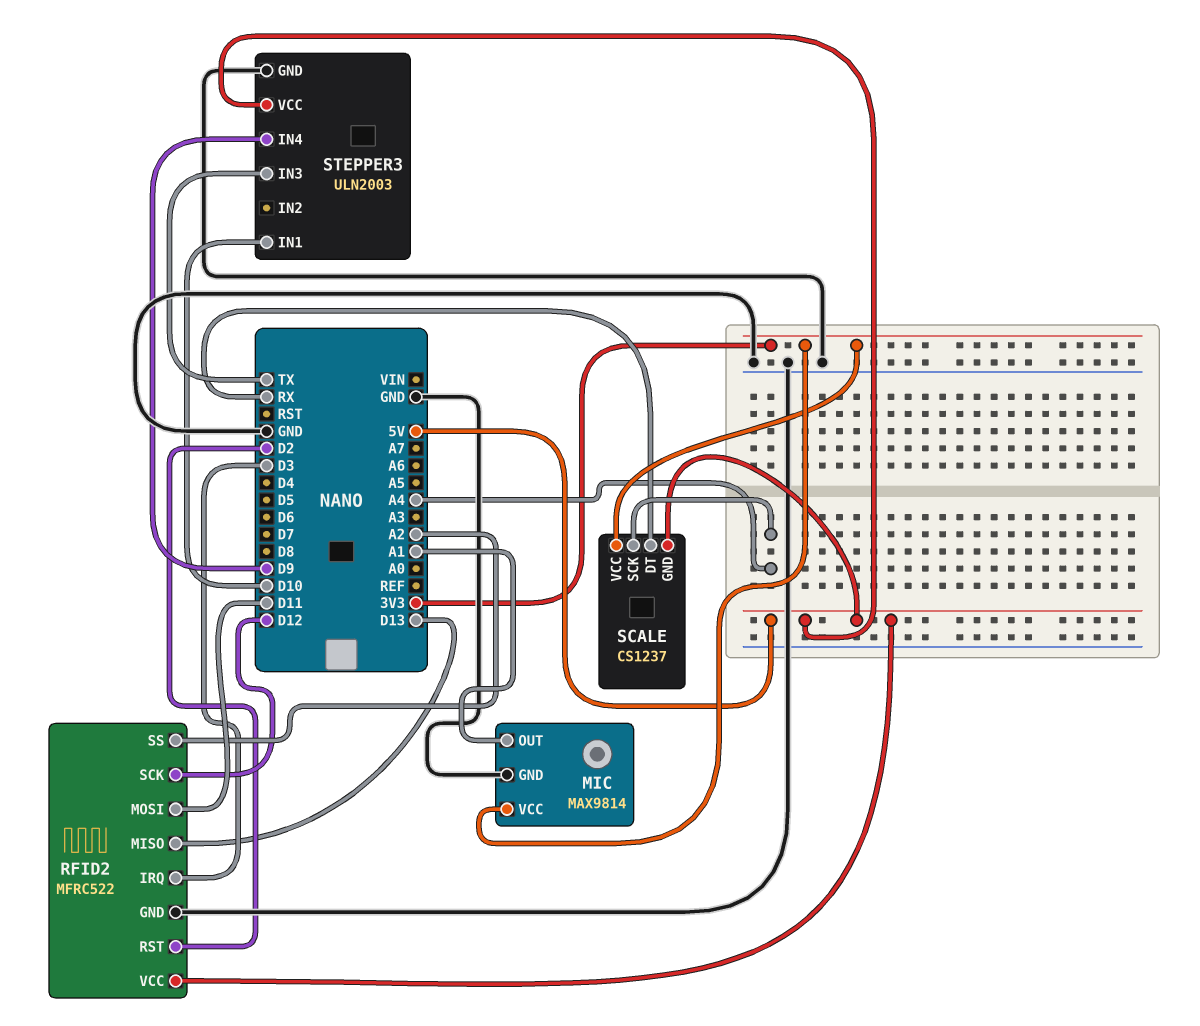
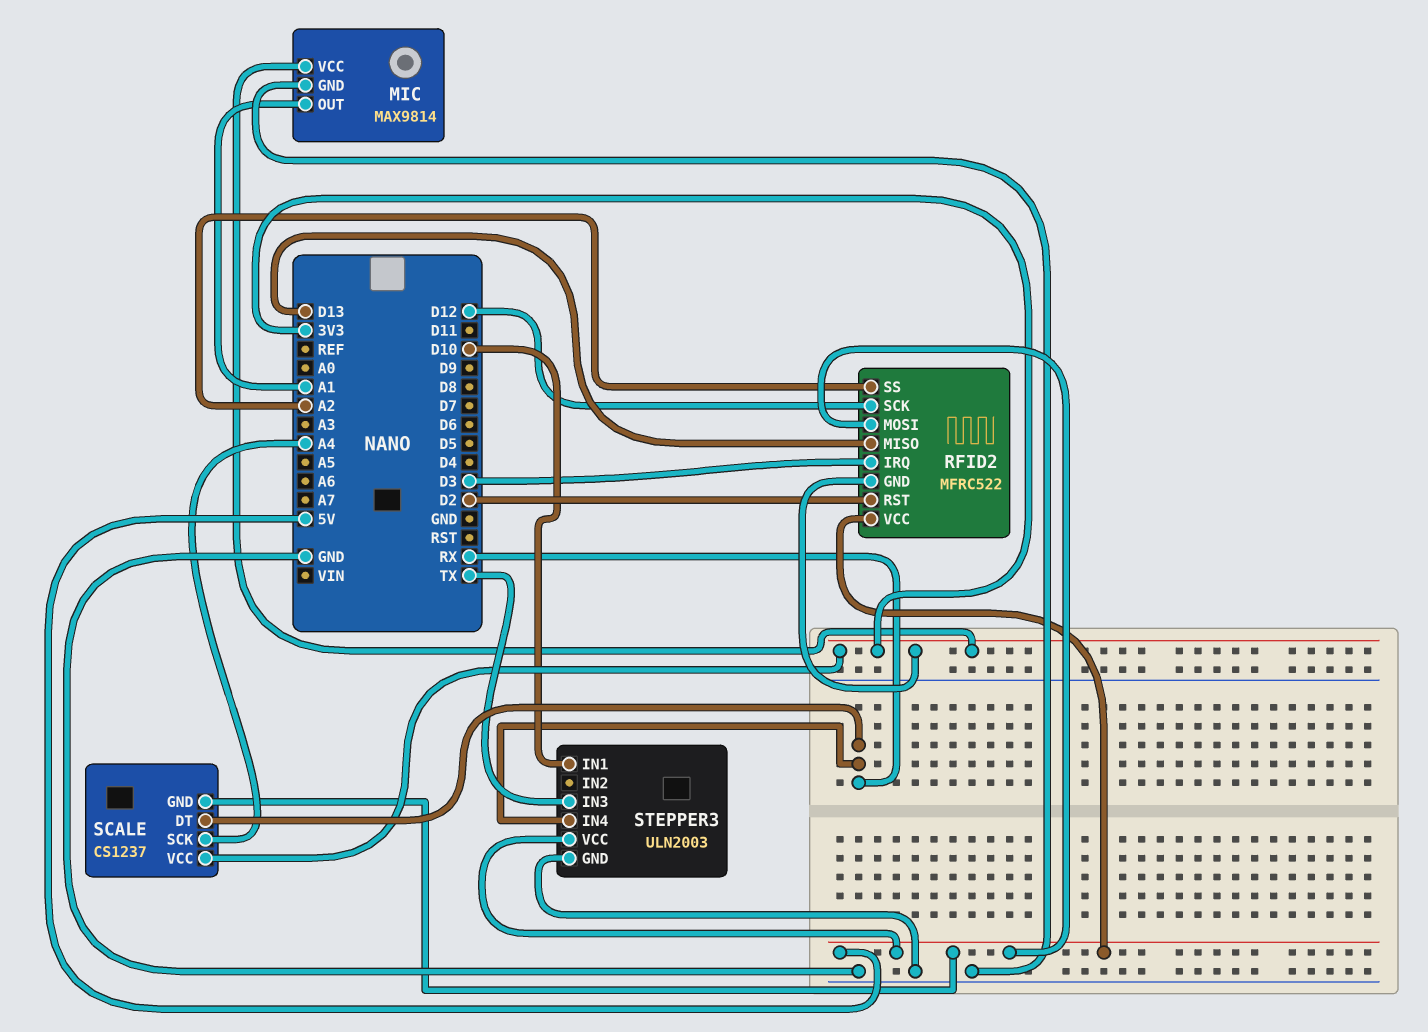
RFID2 pin GND: GND -> 3V3
RFID2 pin MOSI: D11 -> 5V
STEPPER3 pin IN4: D9 -> RX

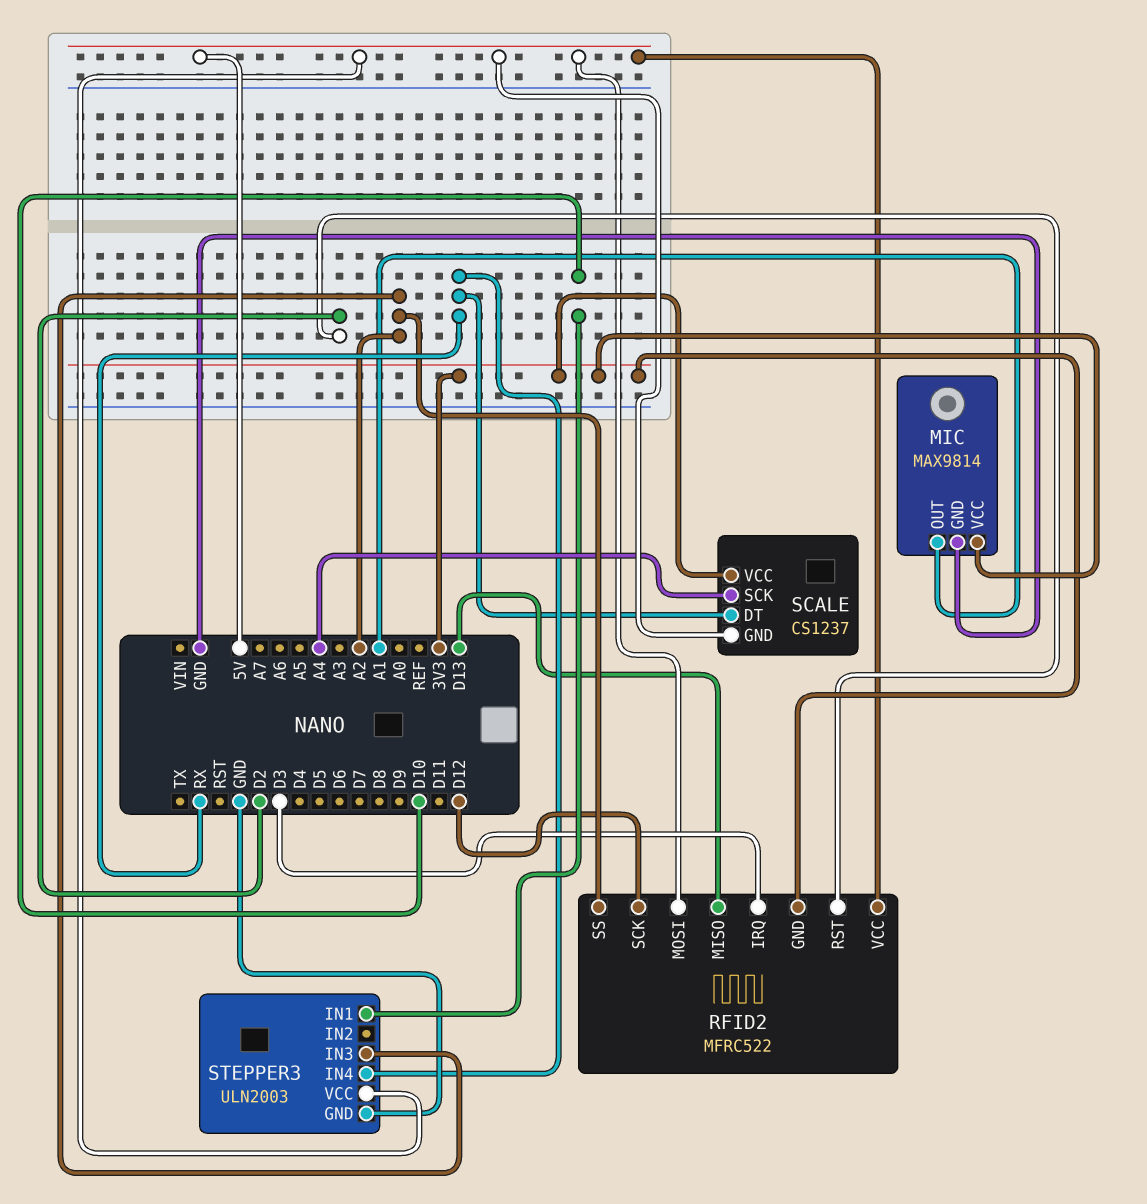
STEPPER3 pin IN3: TX -> A2

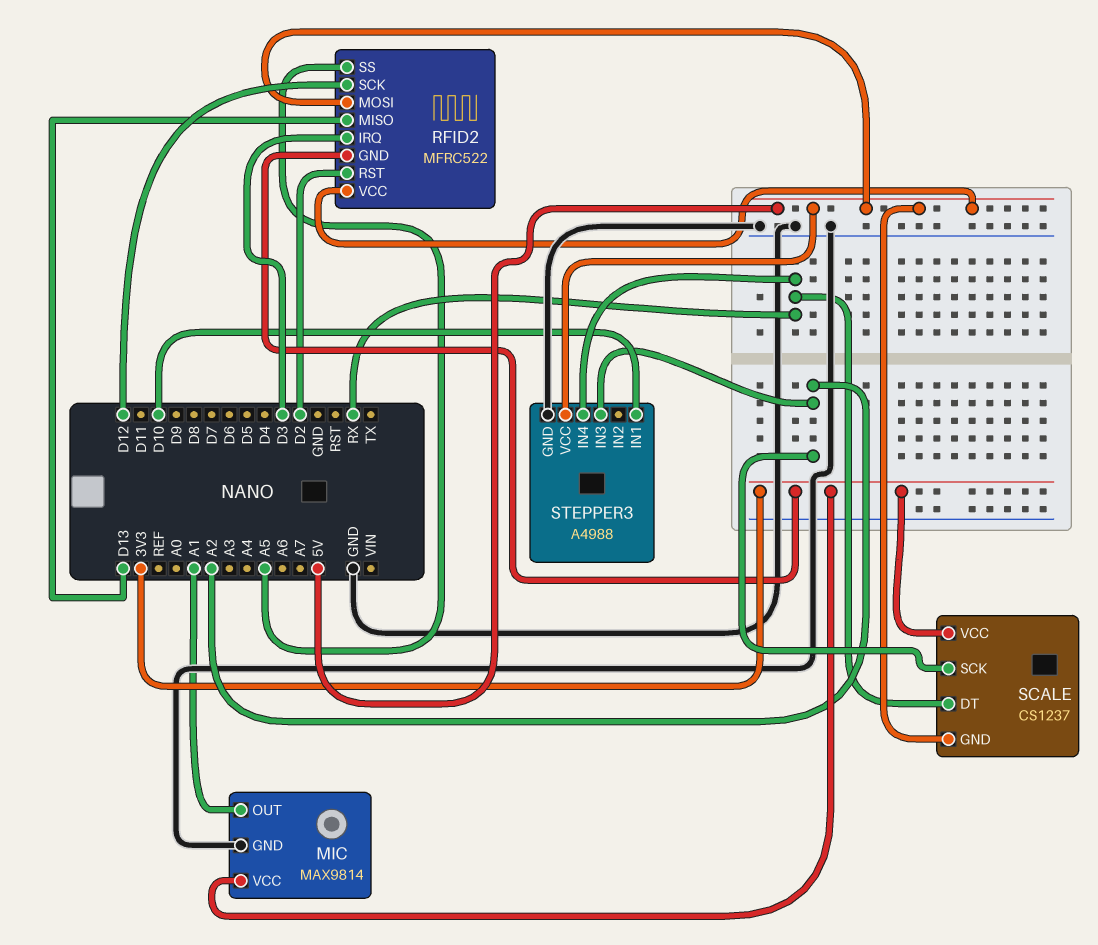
RFID2 pin SS: A2 -> A5
SCALE pin SCK: A4 -> A2
STEPPER3: ULN2003 -> A4988

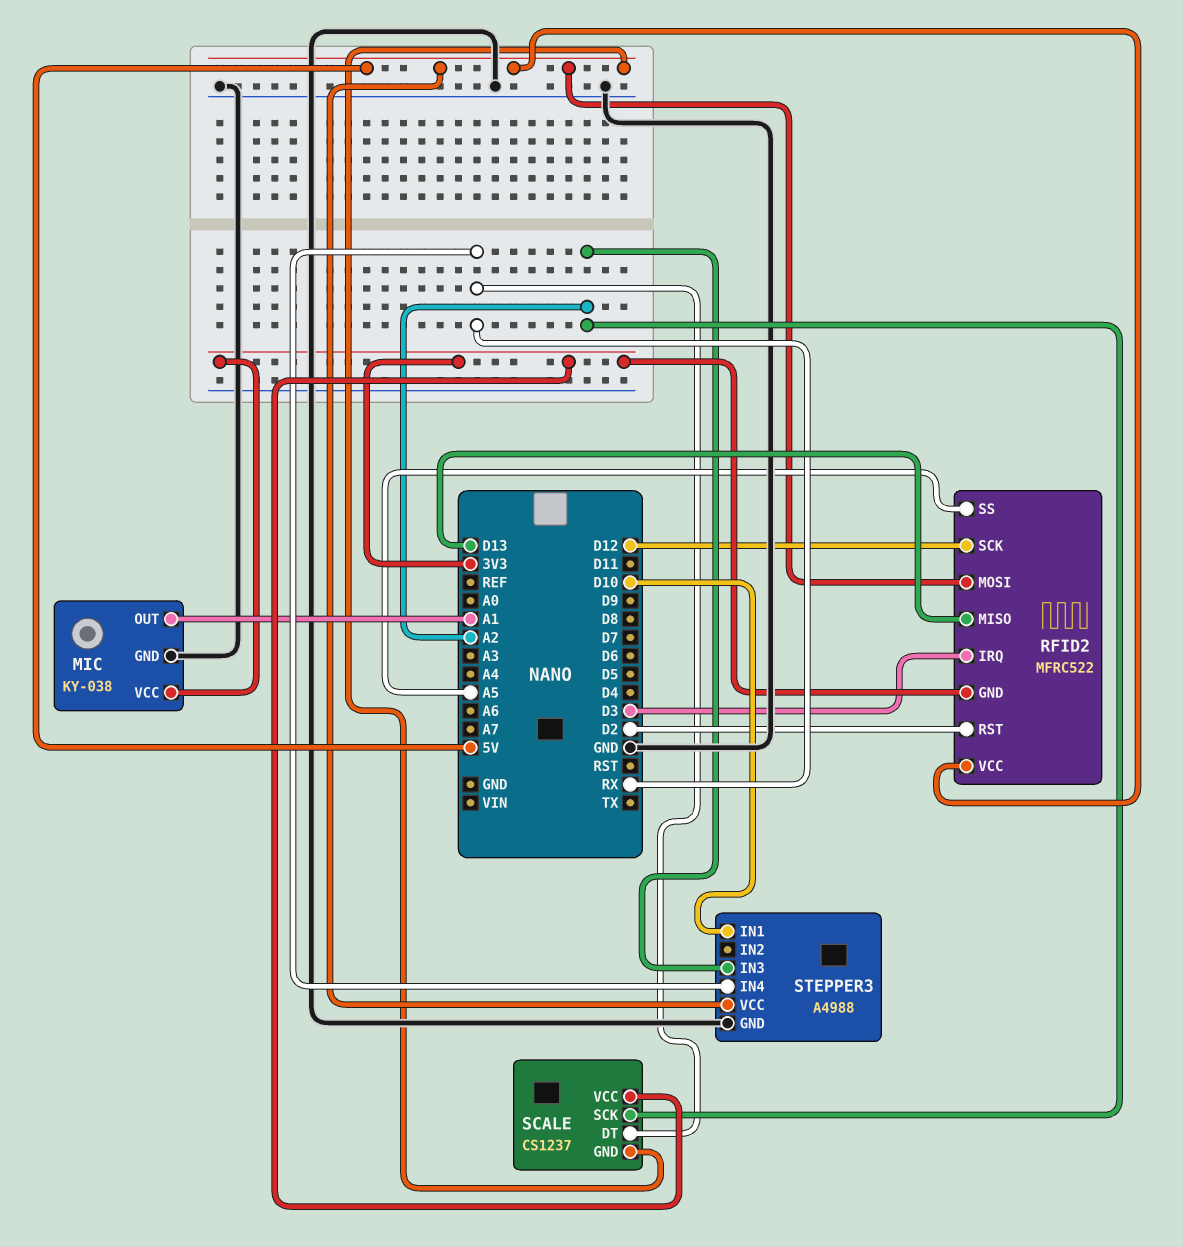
MIC: MAX9814 -> KY-038

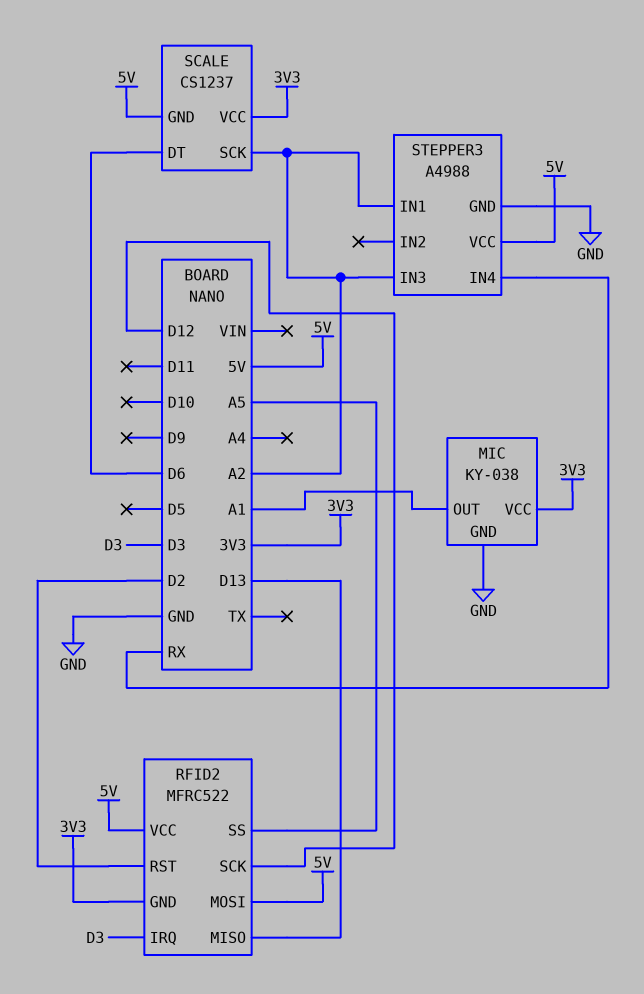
SCALE pin DT: RX -> D6
STEPPER3 pin IN1: D10 -> A2

